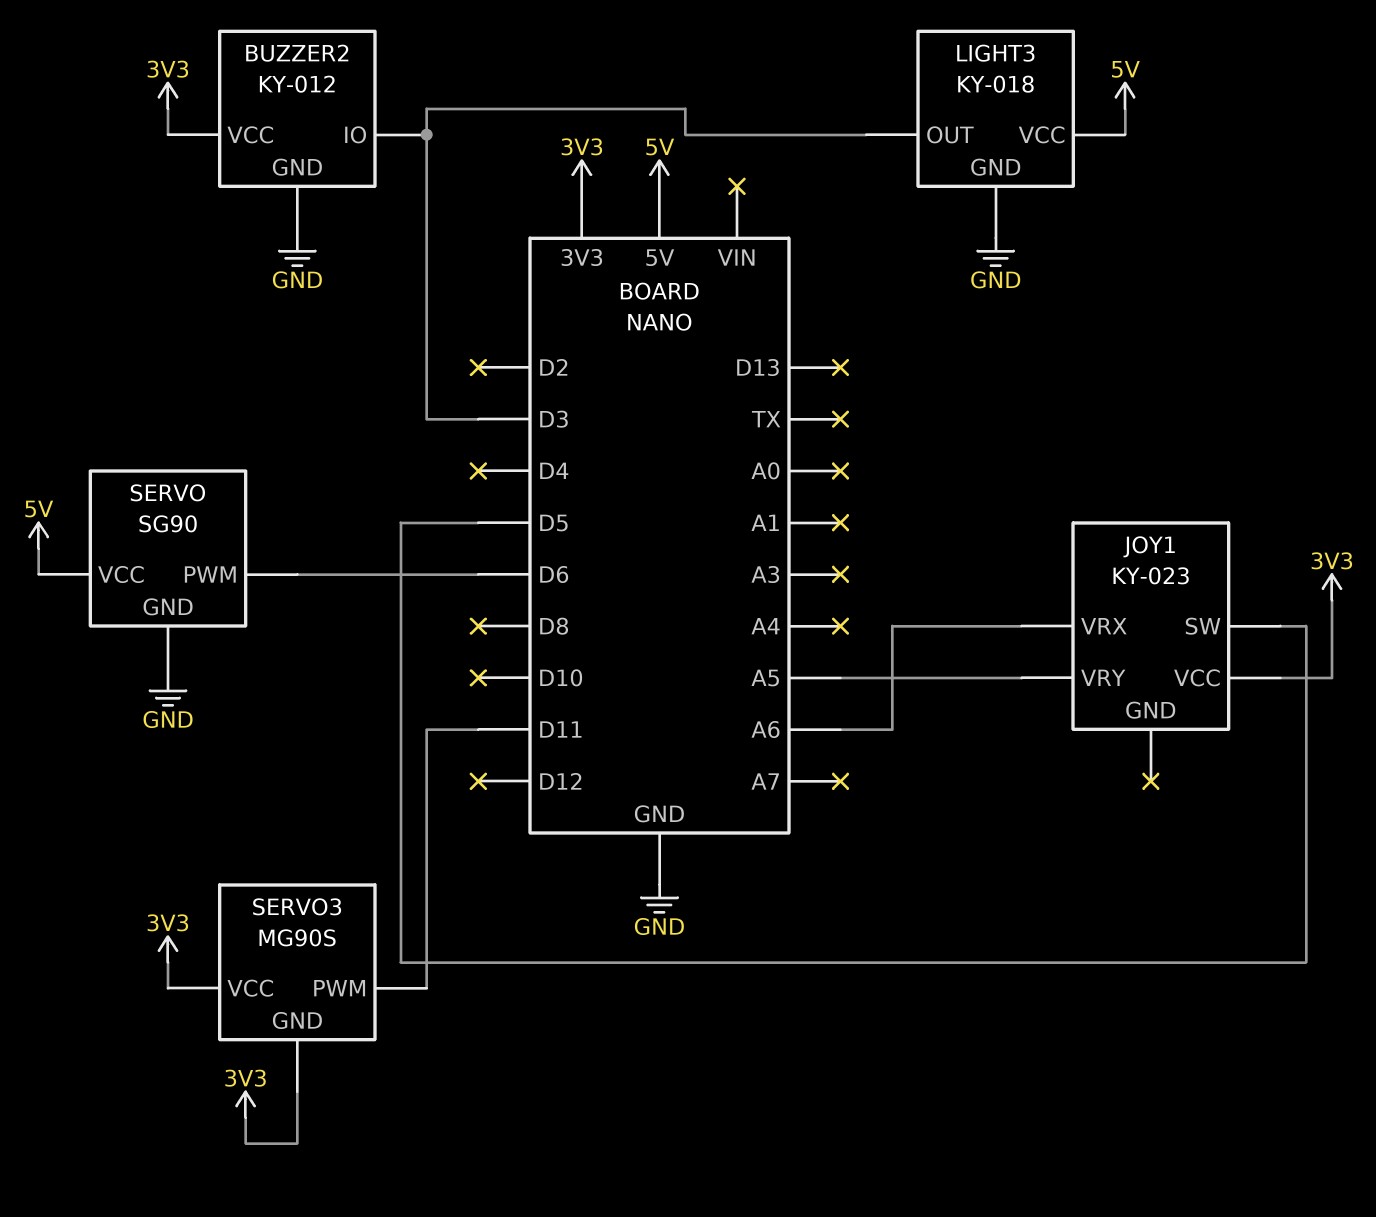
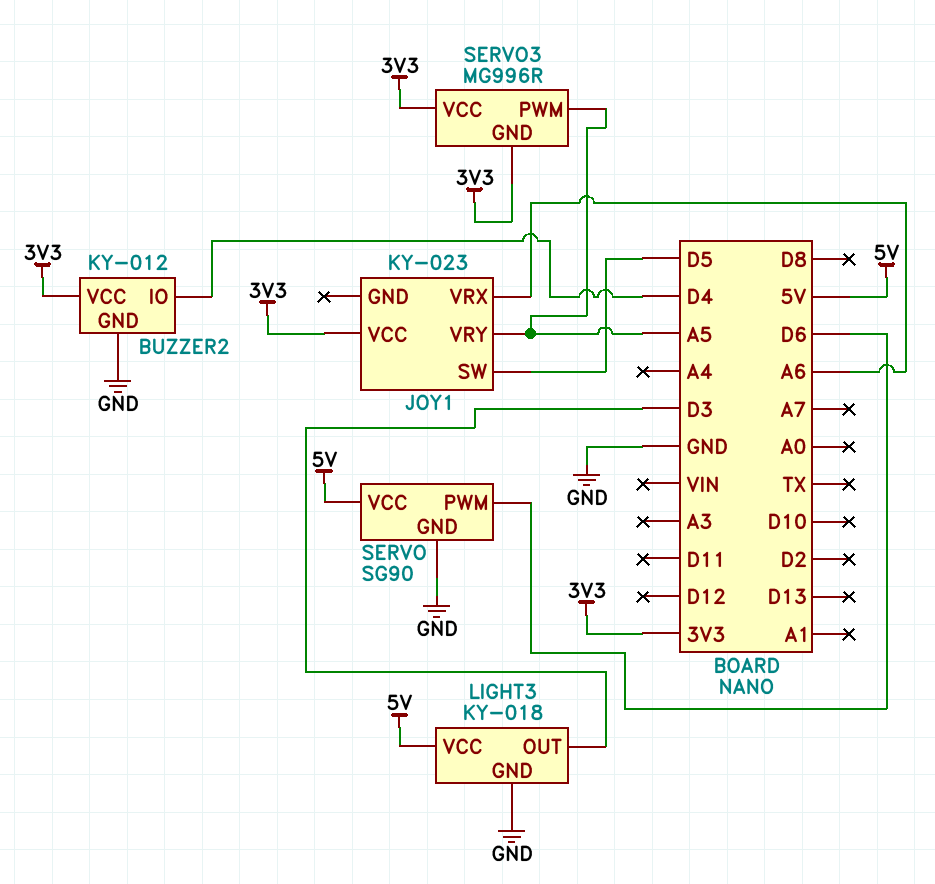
BUZZER2 pin IO: D3 -> D4
SERVO3: MG90S -> MG996R
SERVO3 pin PWM: D11 -> A5

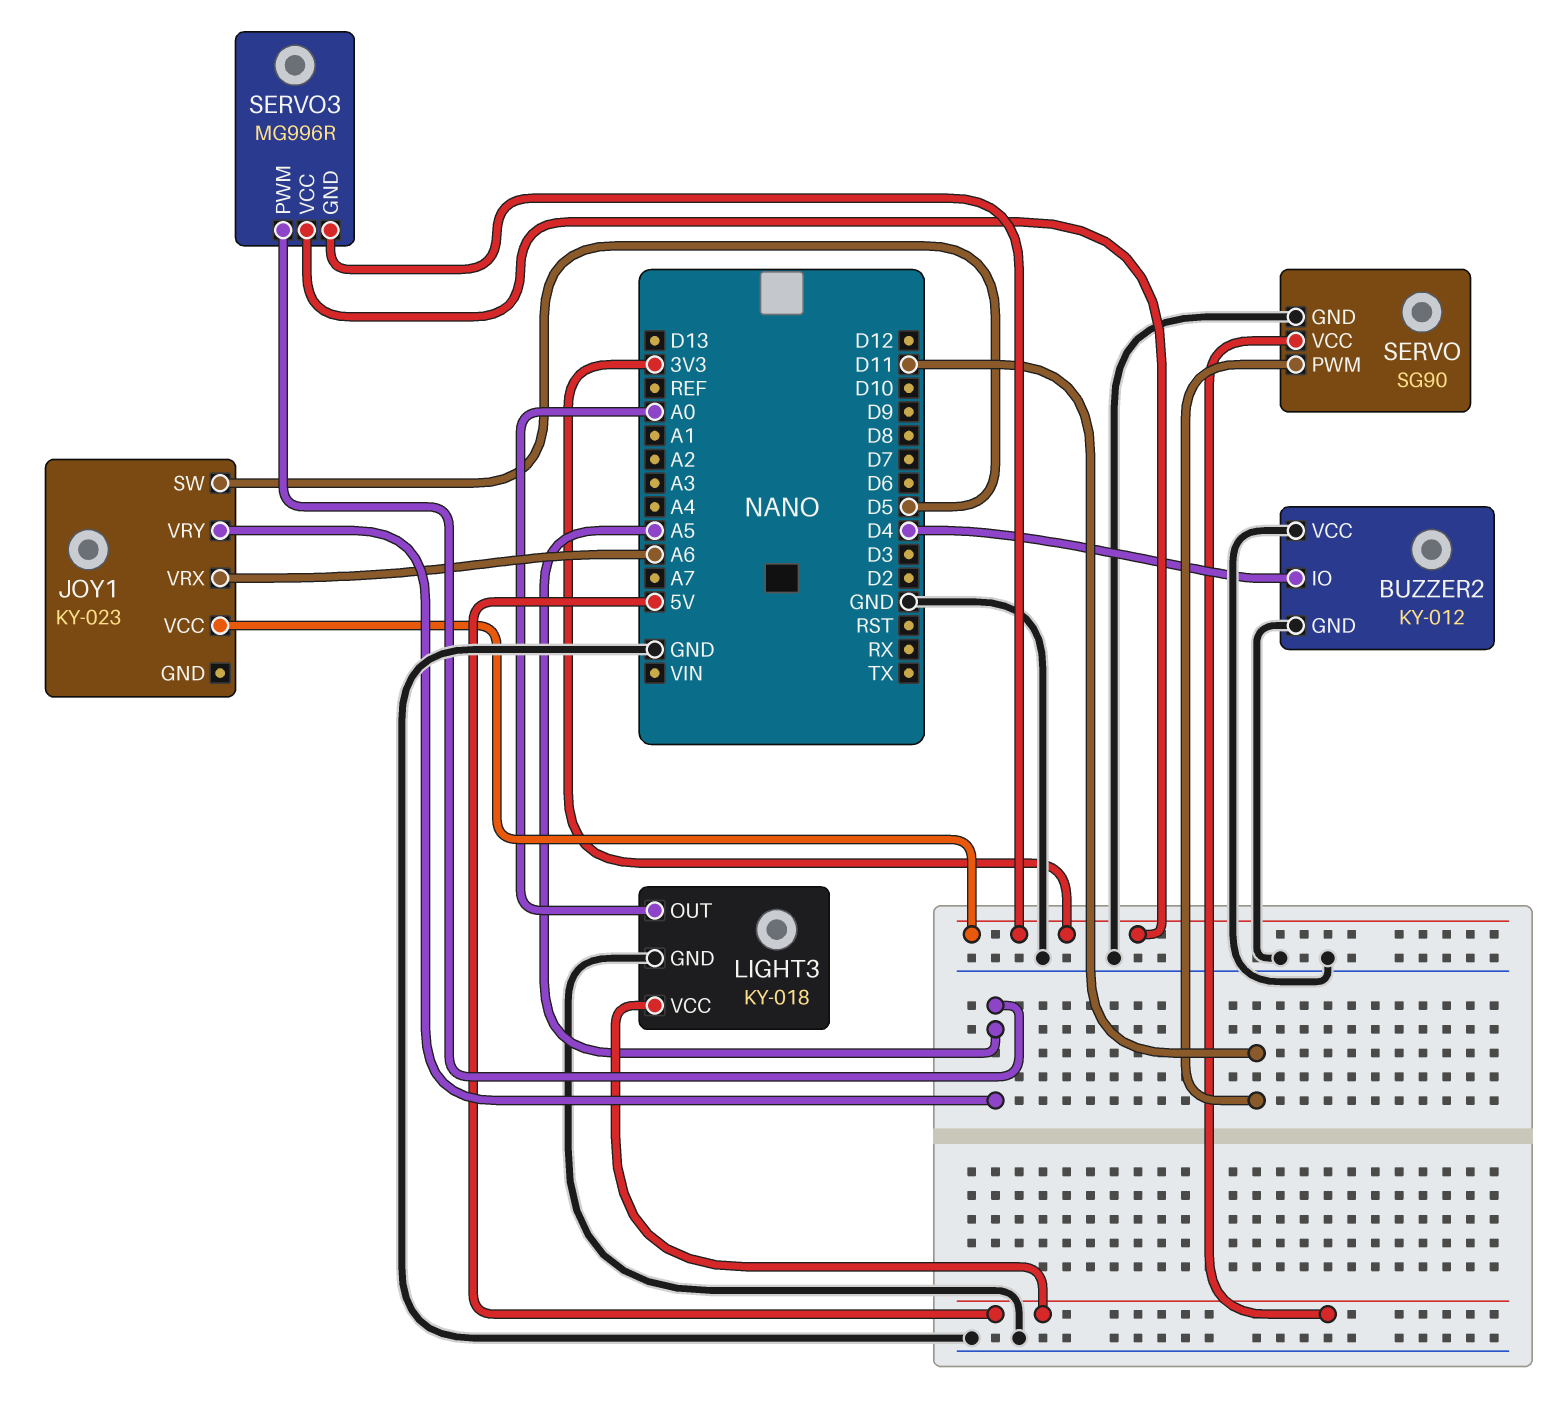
BUZZER2 pin VCC: 3V3 -> GND
LIGHT3 pin OUT: D3 -> A0
SERVO pin PWM: D6 -> D11

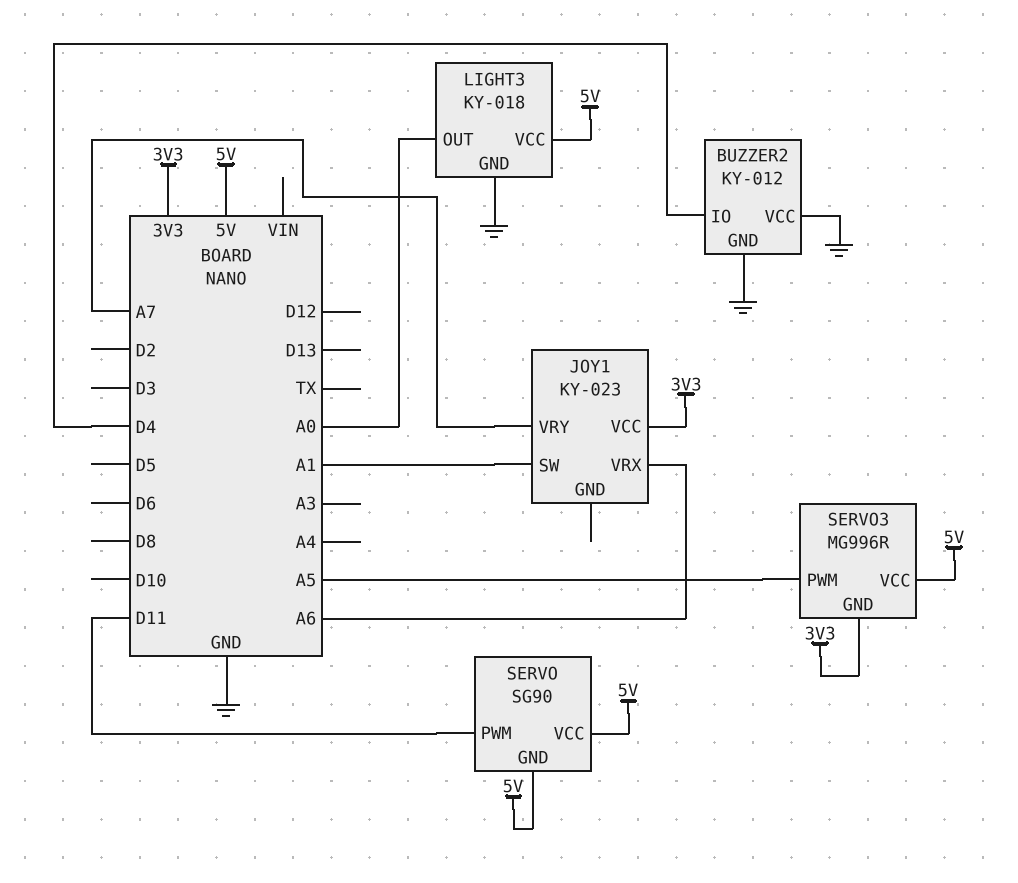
JOY1 pin SW: D5 -> A1
JOY1 pin VRY: A5 -> A7
SERVO pin GND: GND -> 5V
SERVO3 pin VCC: 3V3 -> 5V

